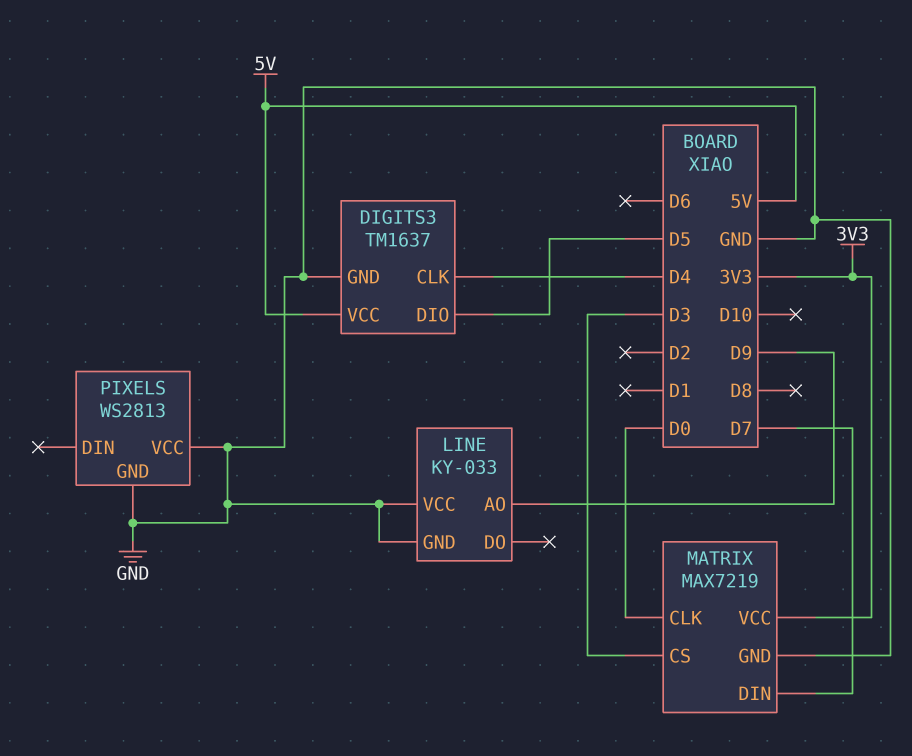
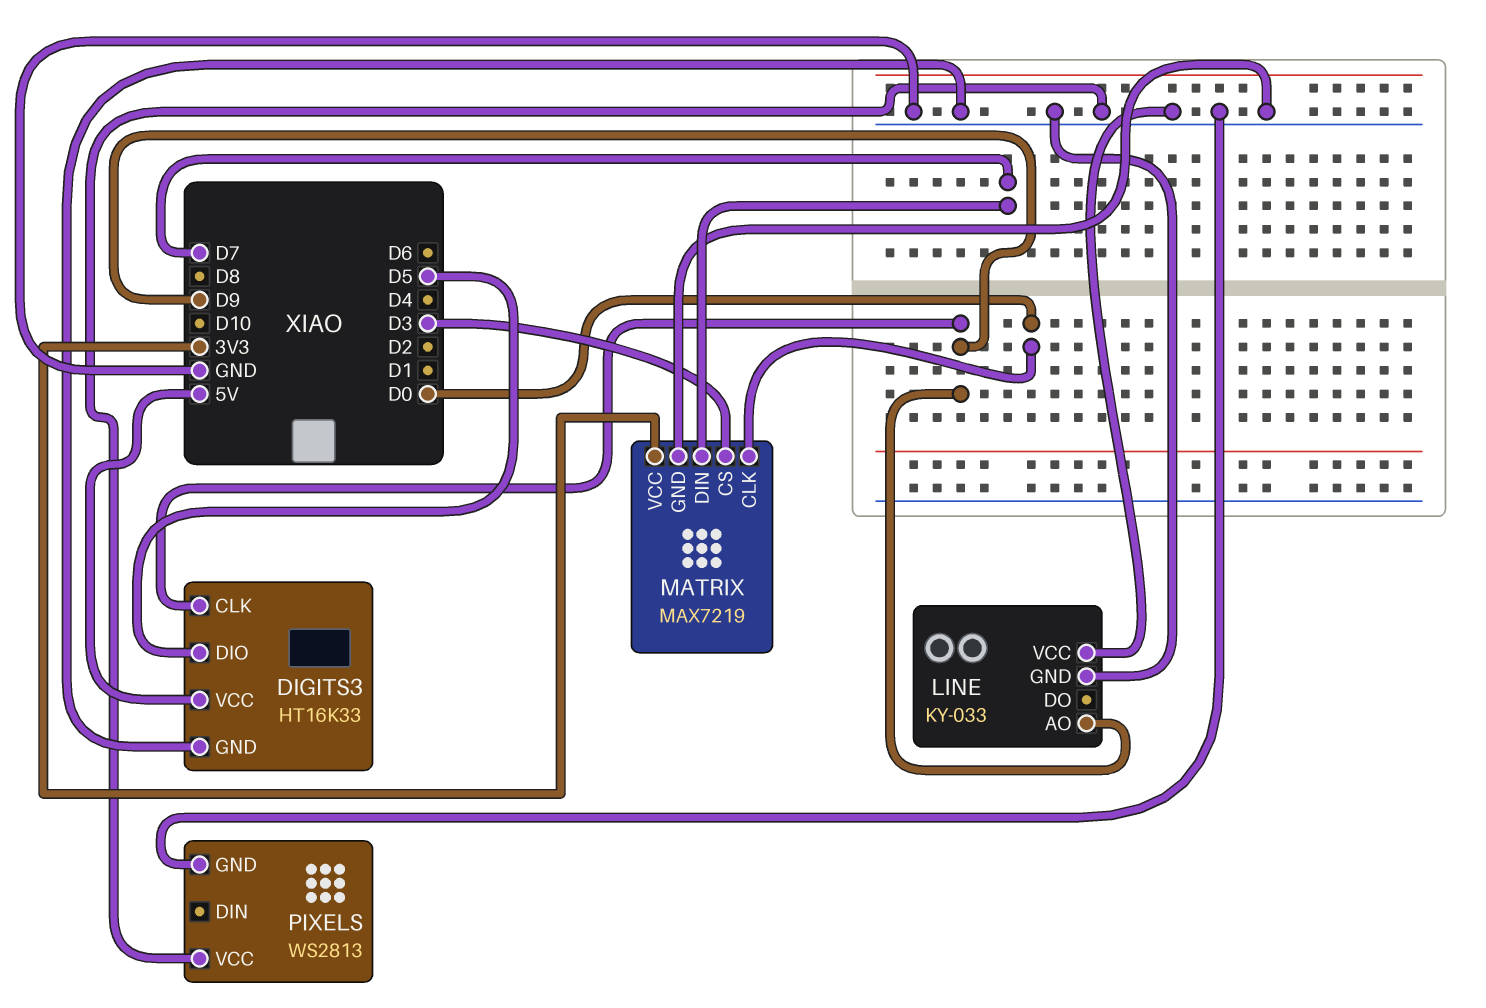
DIGITS3: TM1637 -> HT16K33
DIGITS3 pin CLK: D4 -> D9

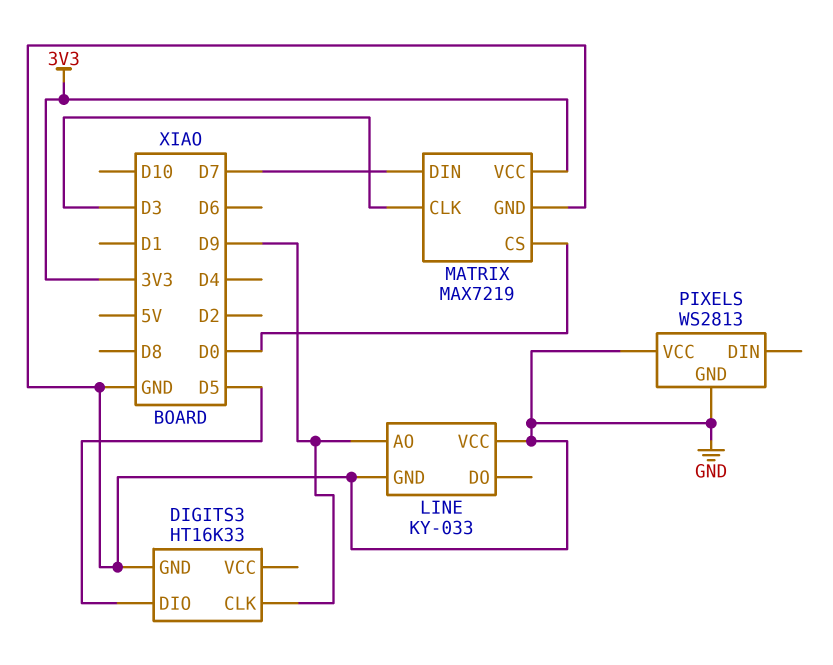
DIGITS3 pin VCC: 5V -> none
MATRIX pin CLK: D0 -> D3
MATRIX pin CS: D3 -> D0

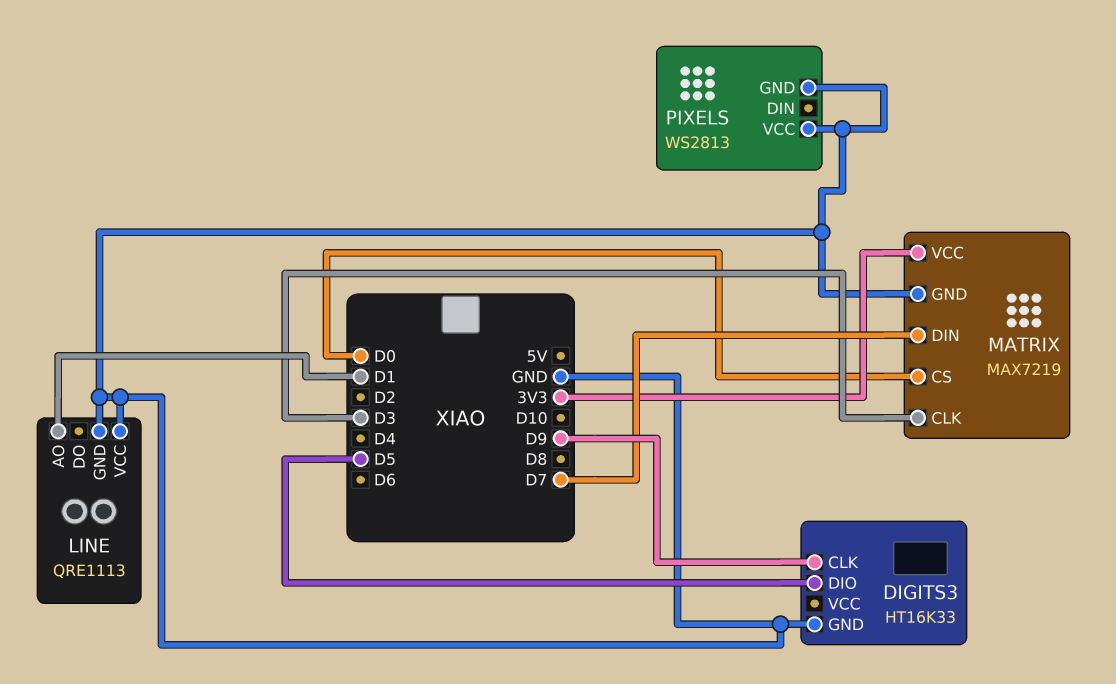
LINE: KY-033 -> QRE1113
LINE pin AO: D9 -> D1

